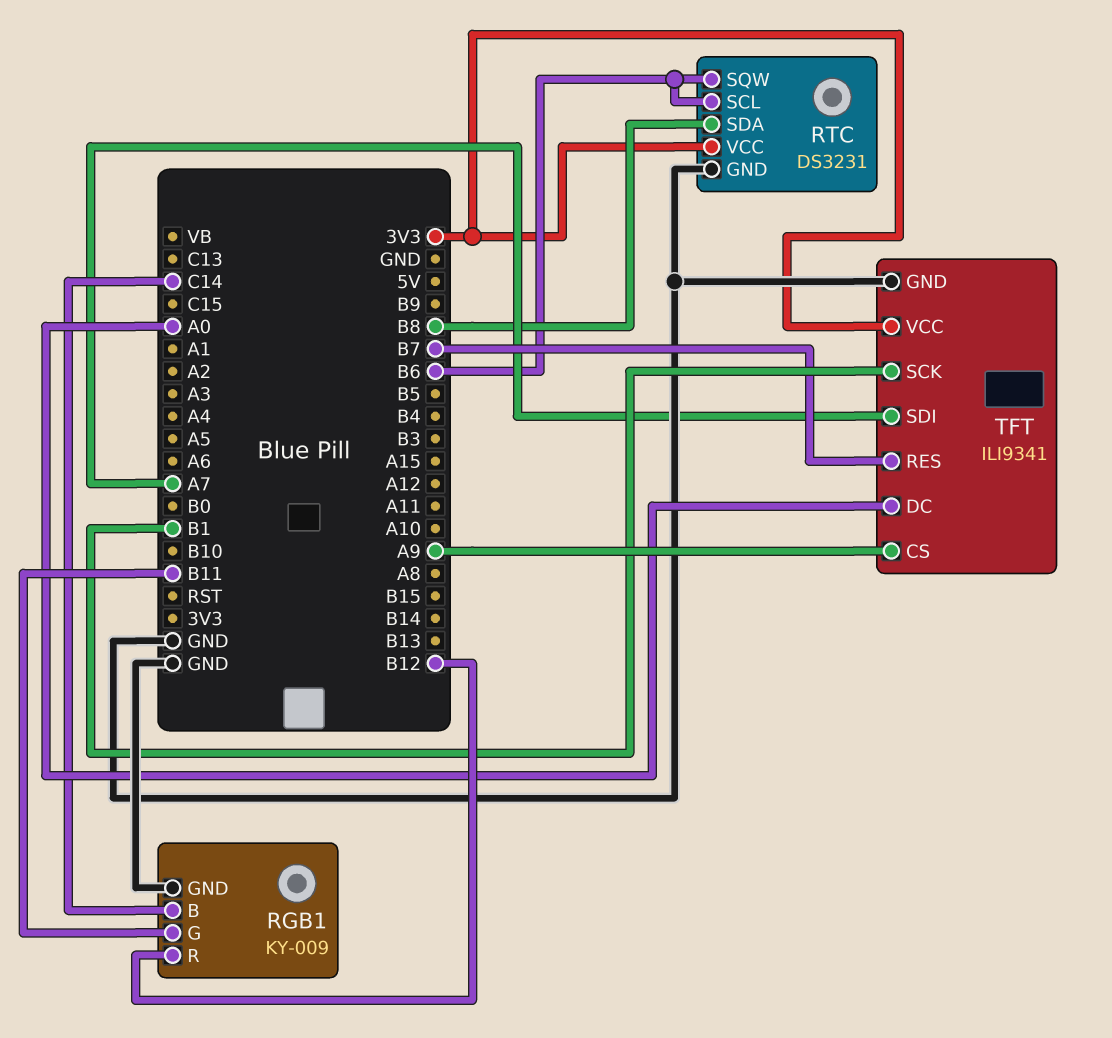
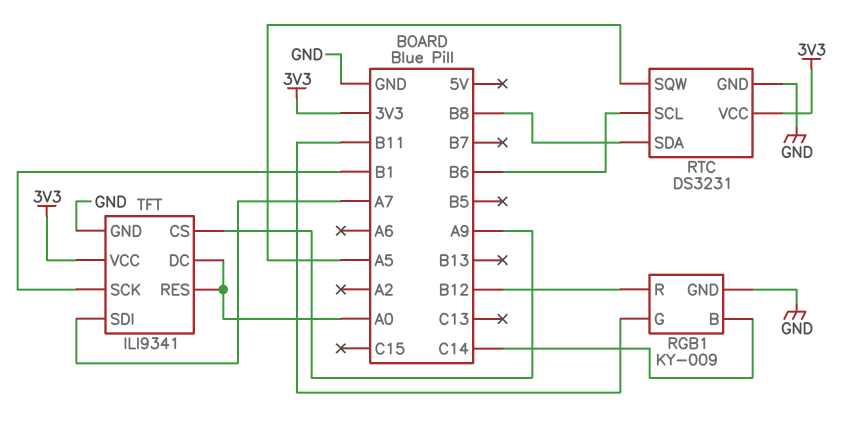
RTC pin SQW: B6 -> A5
TFT pin RES: B7 -> A0

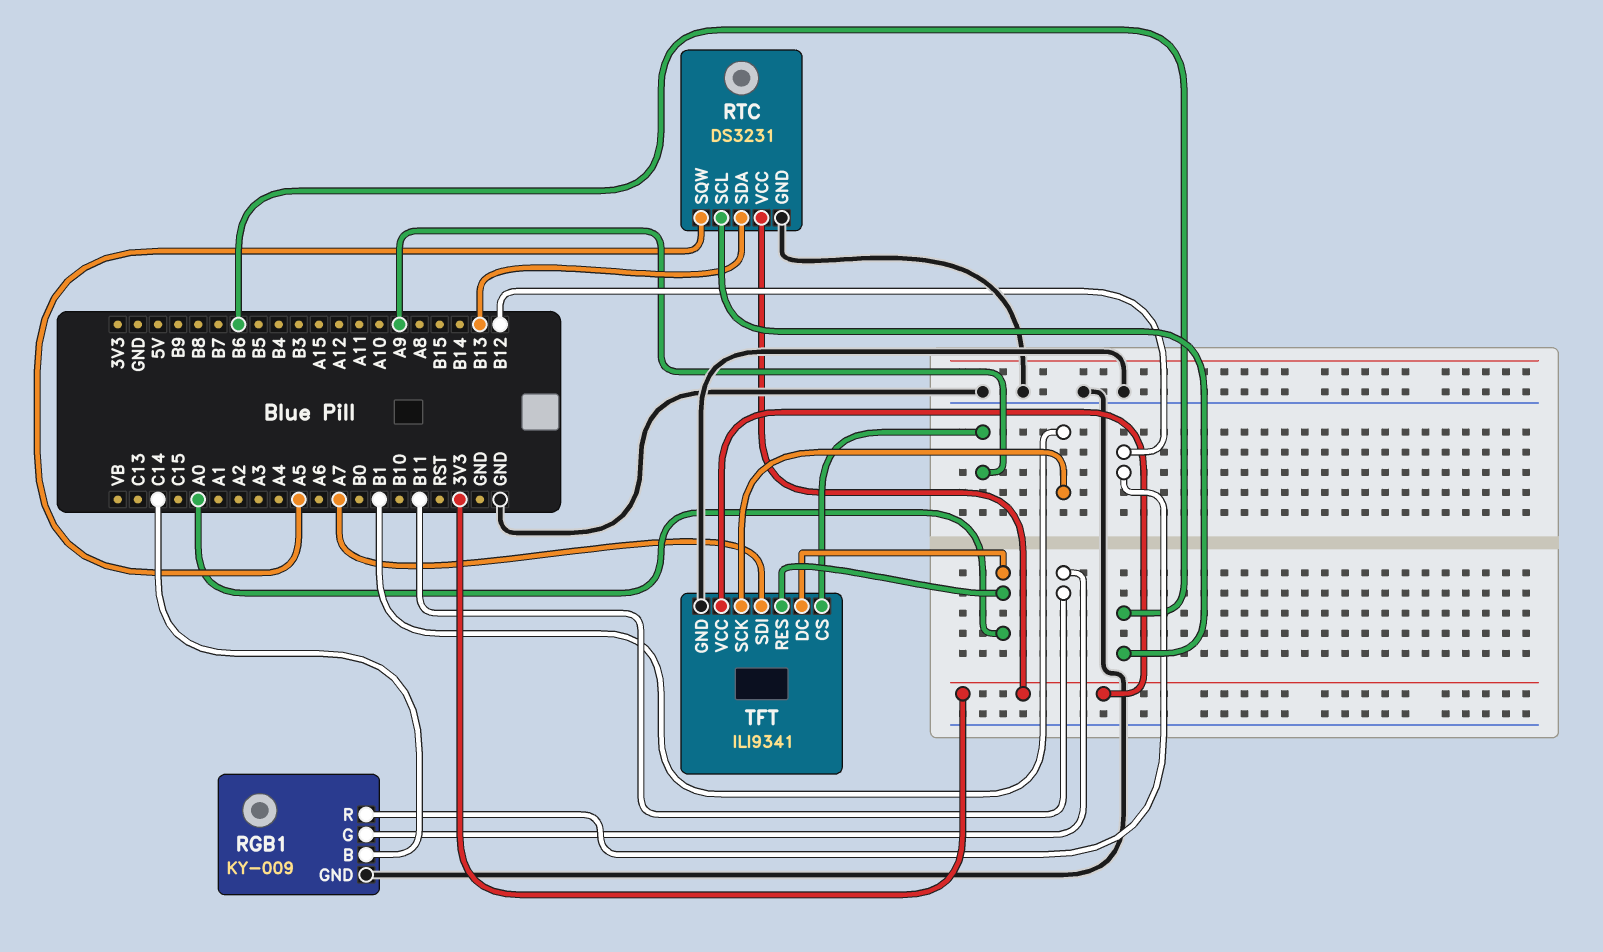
RTC pin SDA: B8 -> B13

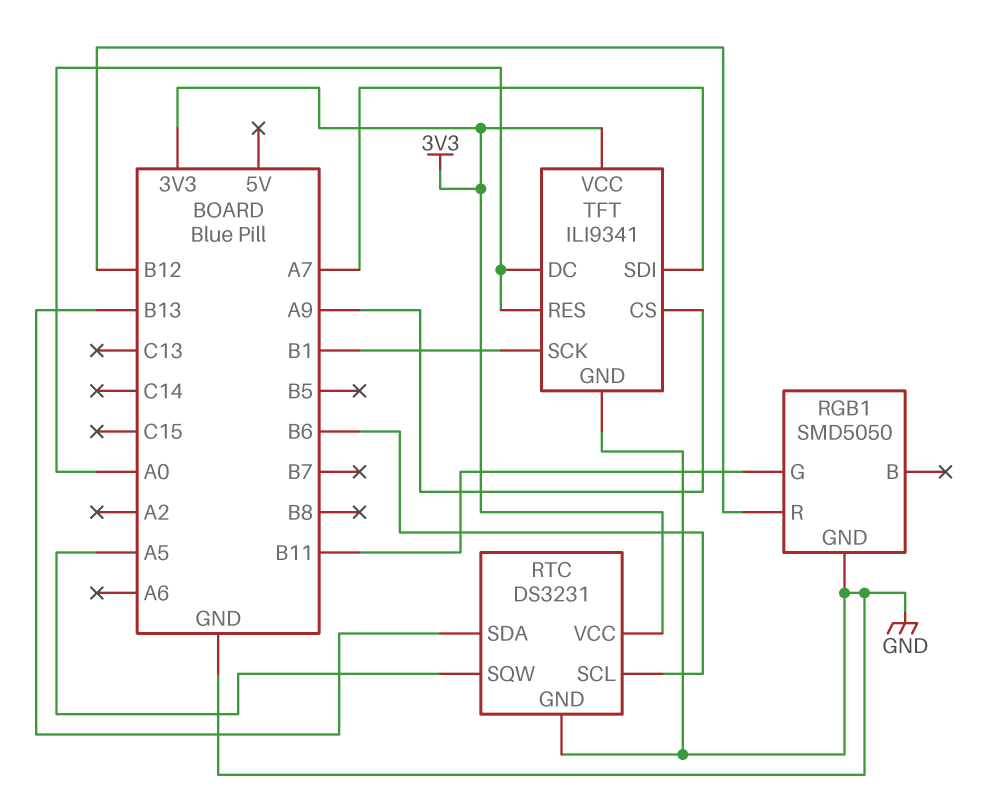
RGB1: KY-009 -> SMD5050
RGB1 pin B: C14 -> none

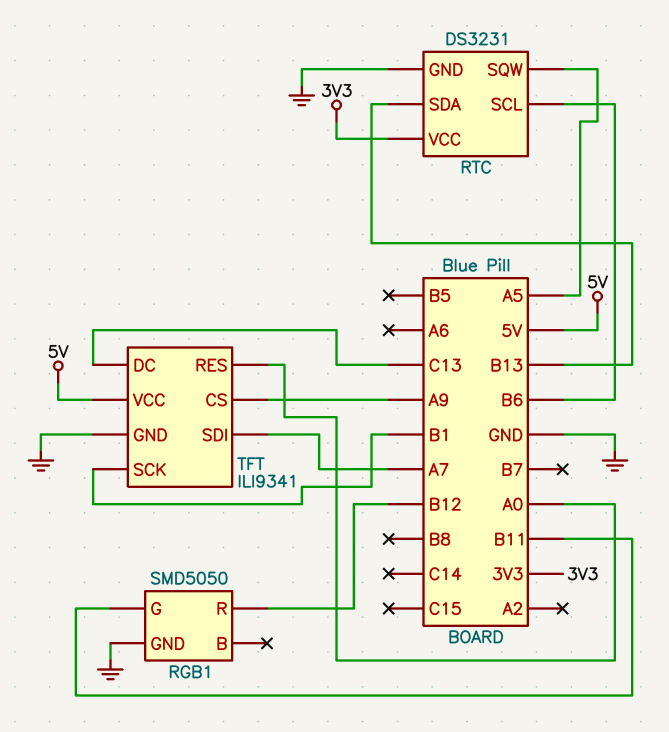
TFT pin DC: A0 -> C13
TFT pin VCC: 3V3 -> 5V

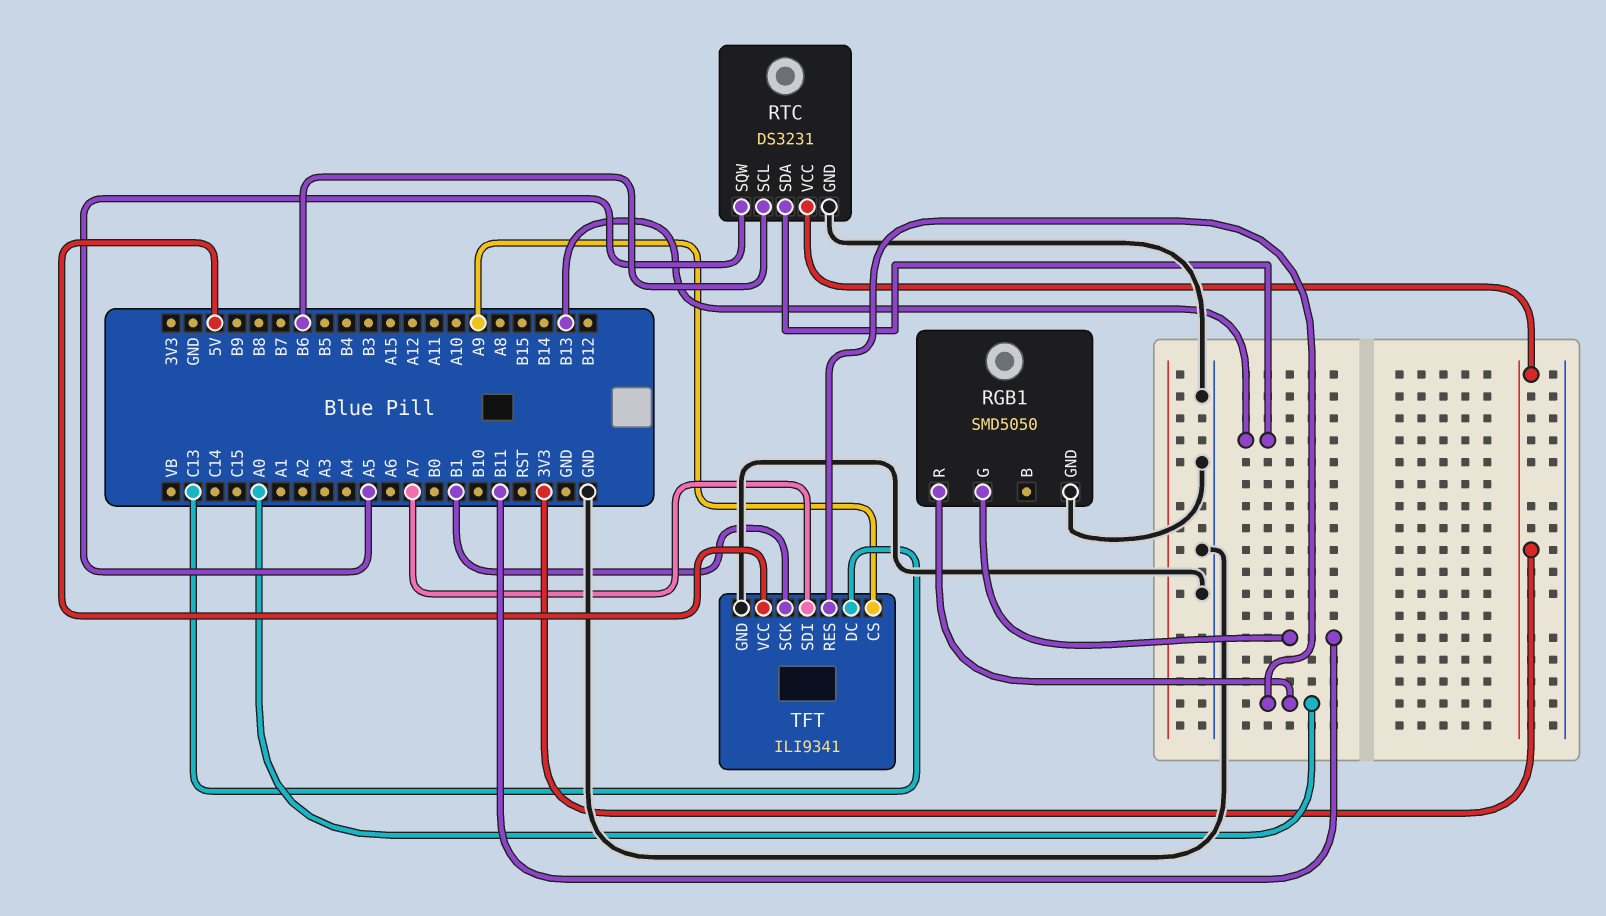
RGB1 pin R: B12 -> A0

